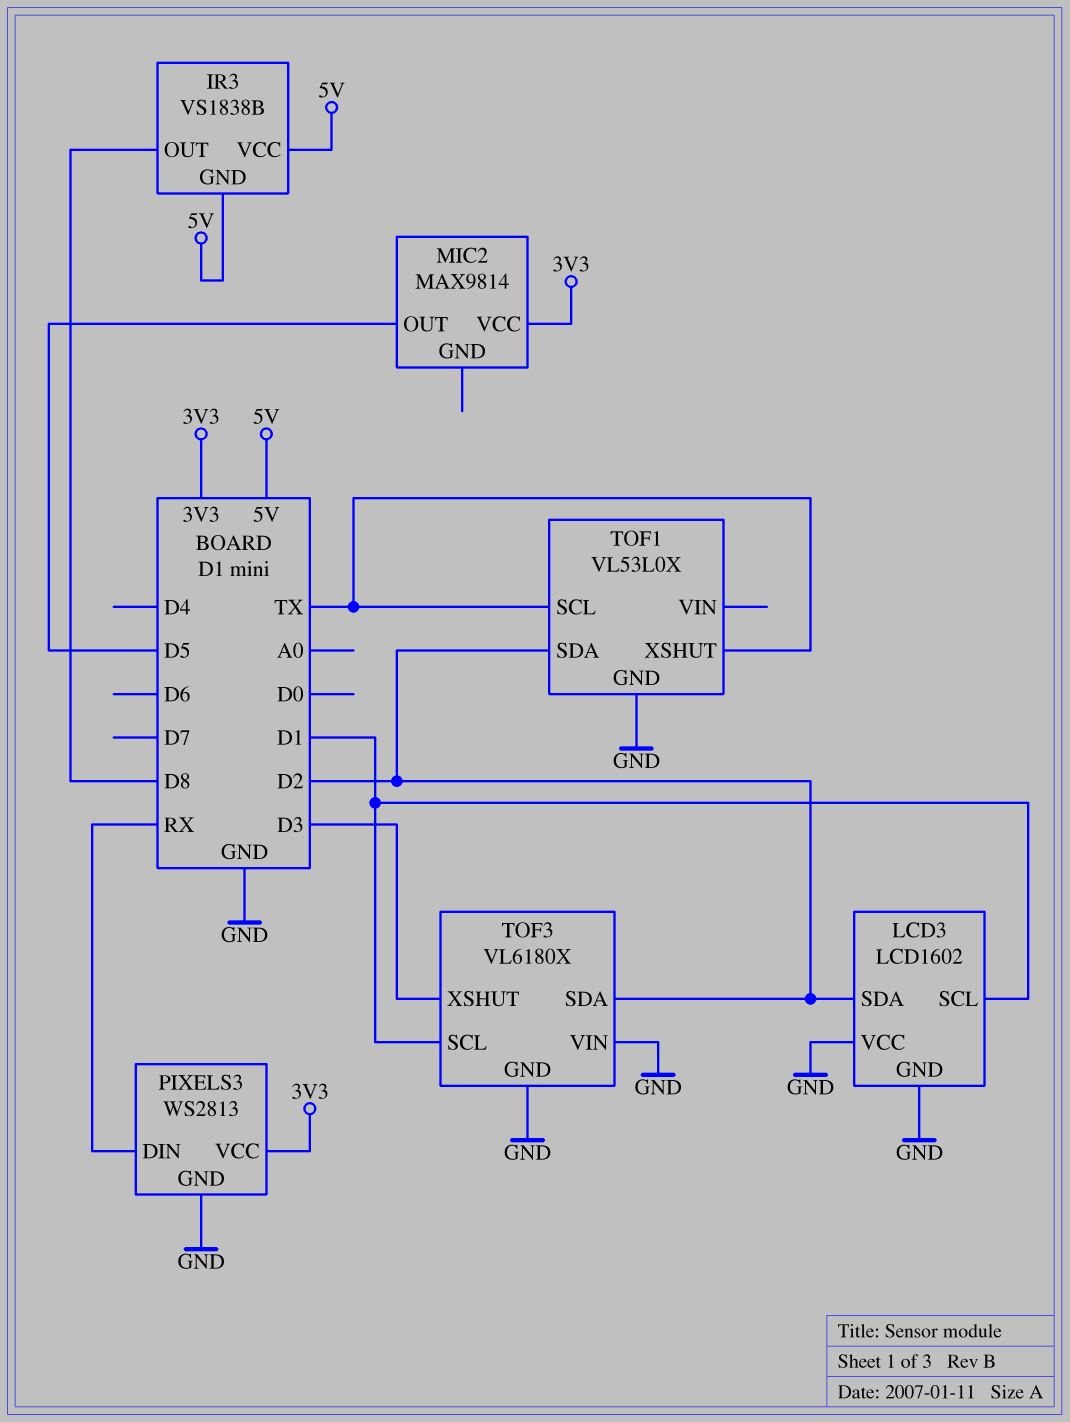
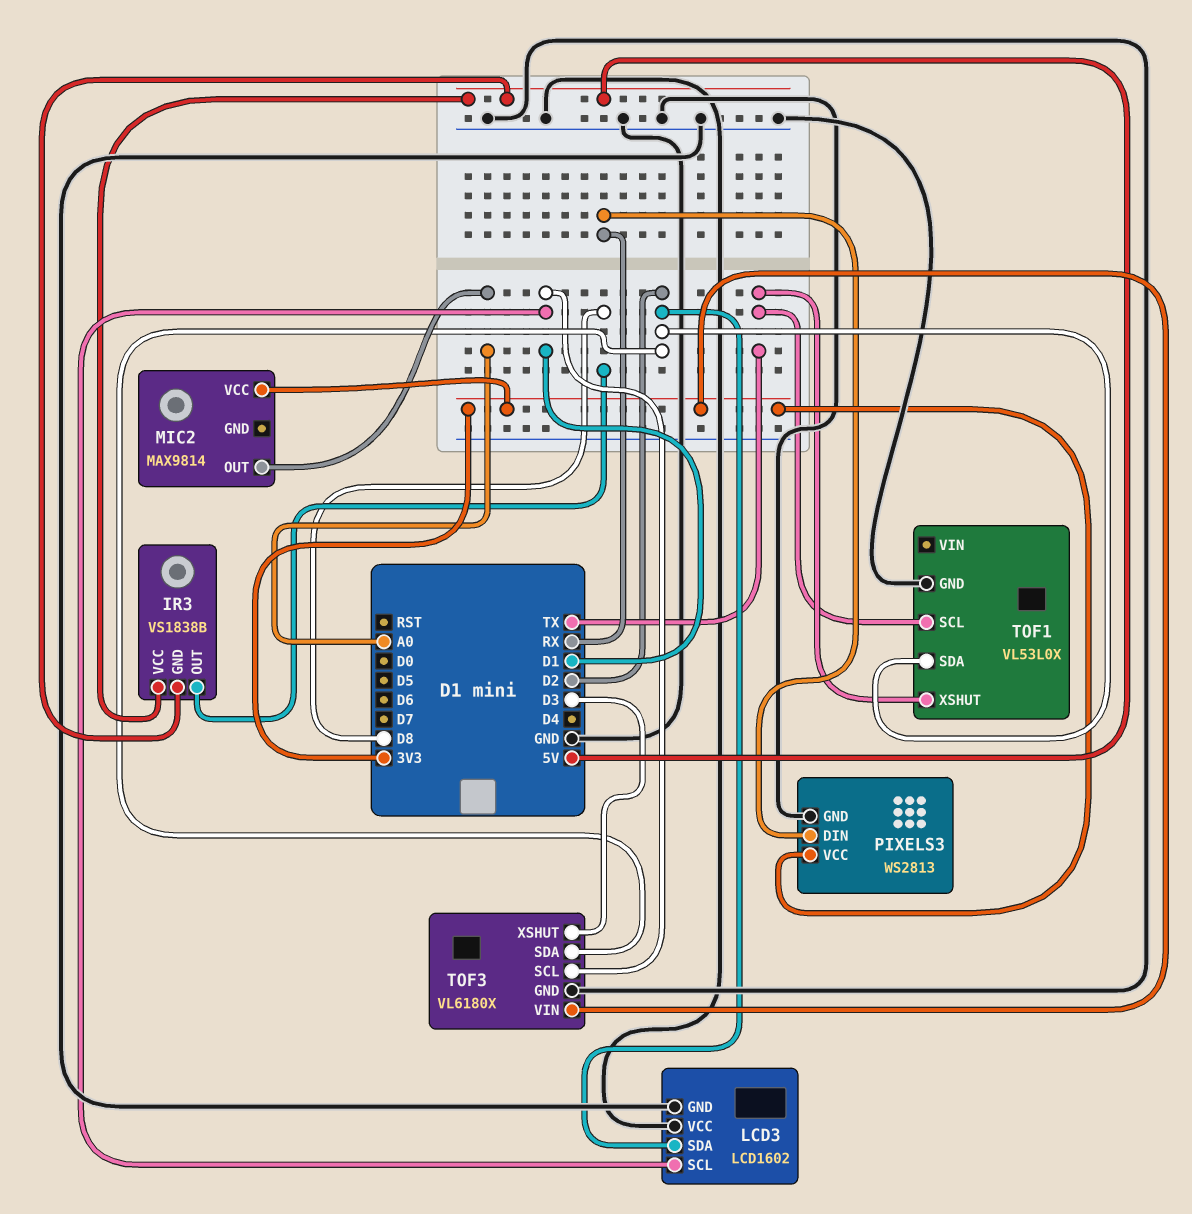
MIC2 pin OUT: D5 -> A0
TOF3 pin VIN: GND -> 3V3

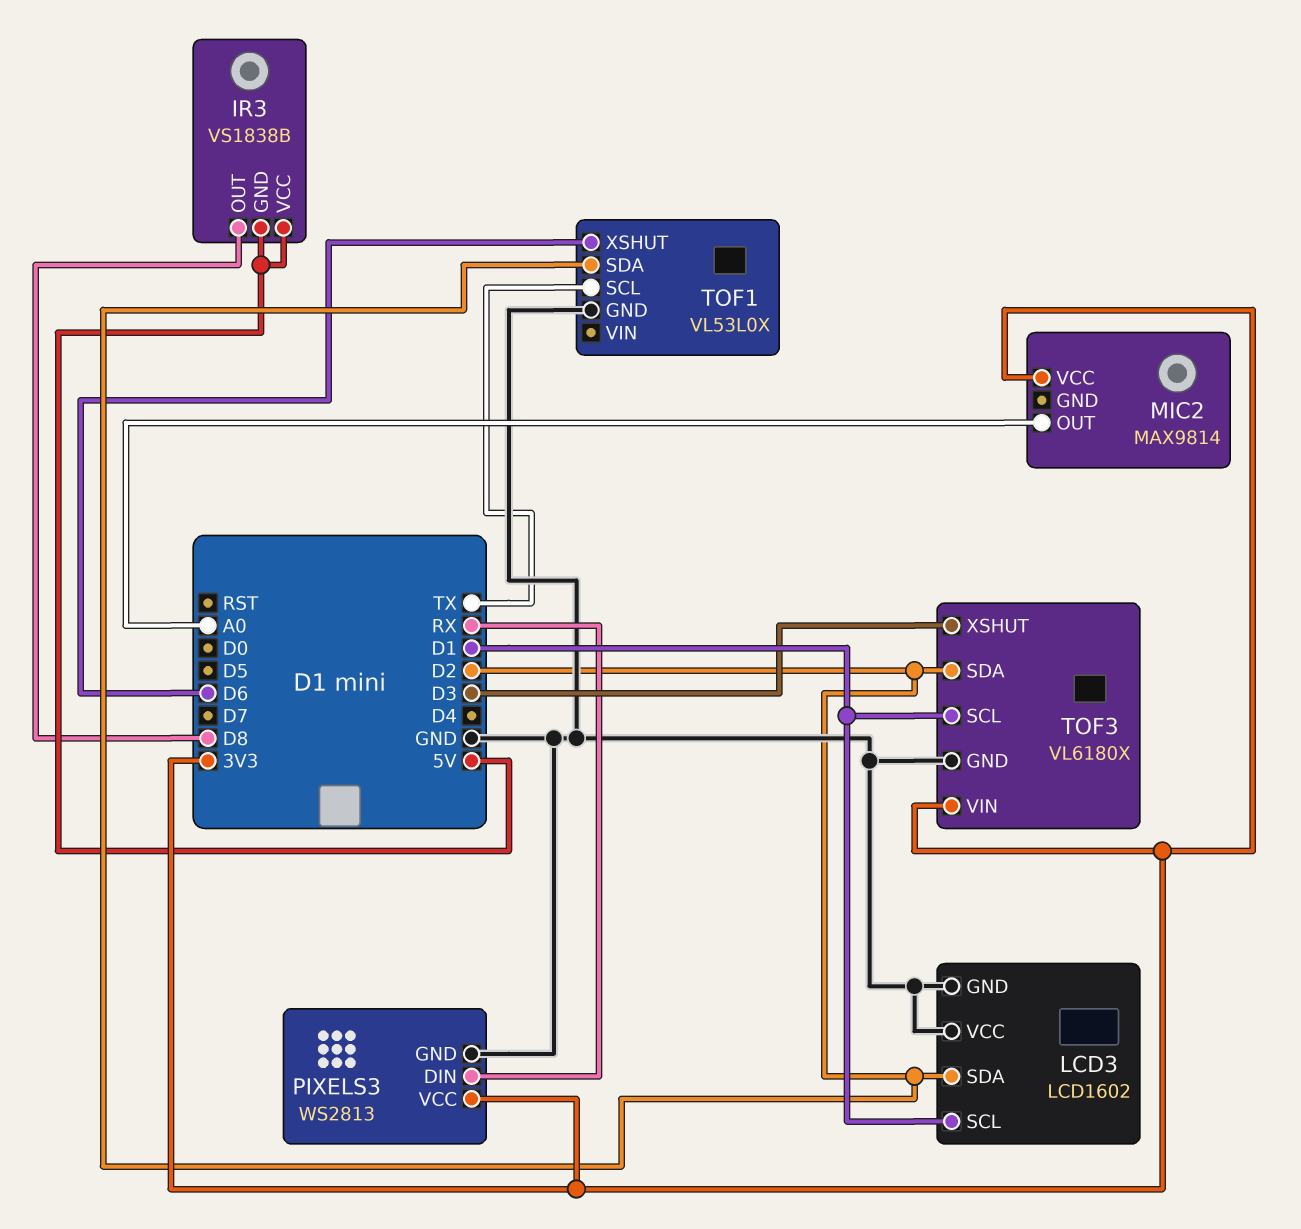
TOF1 pin XSHUT: TX -> D6

